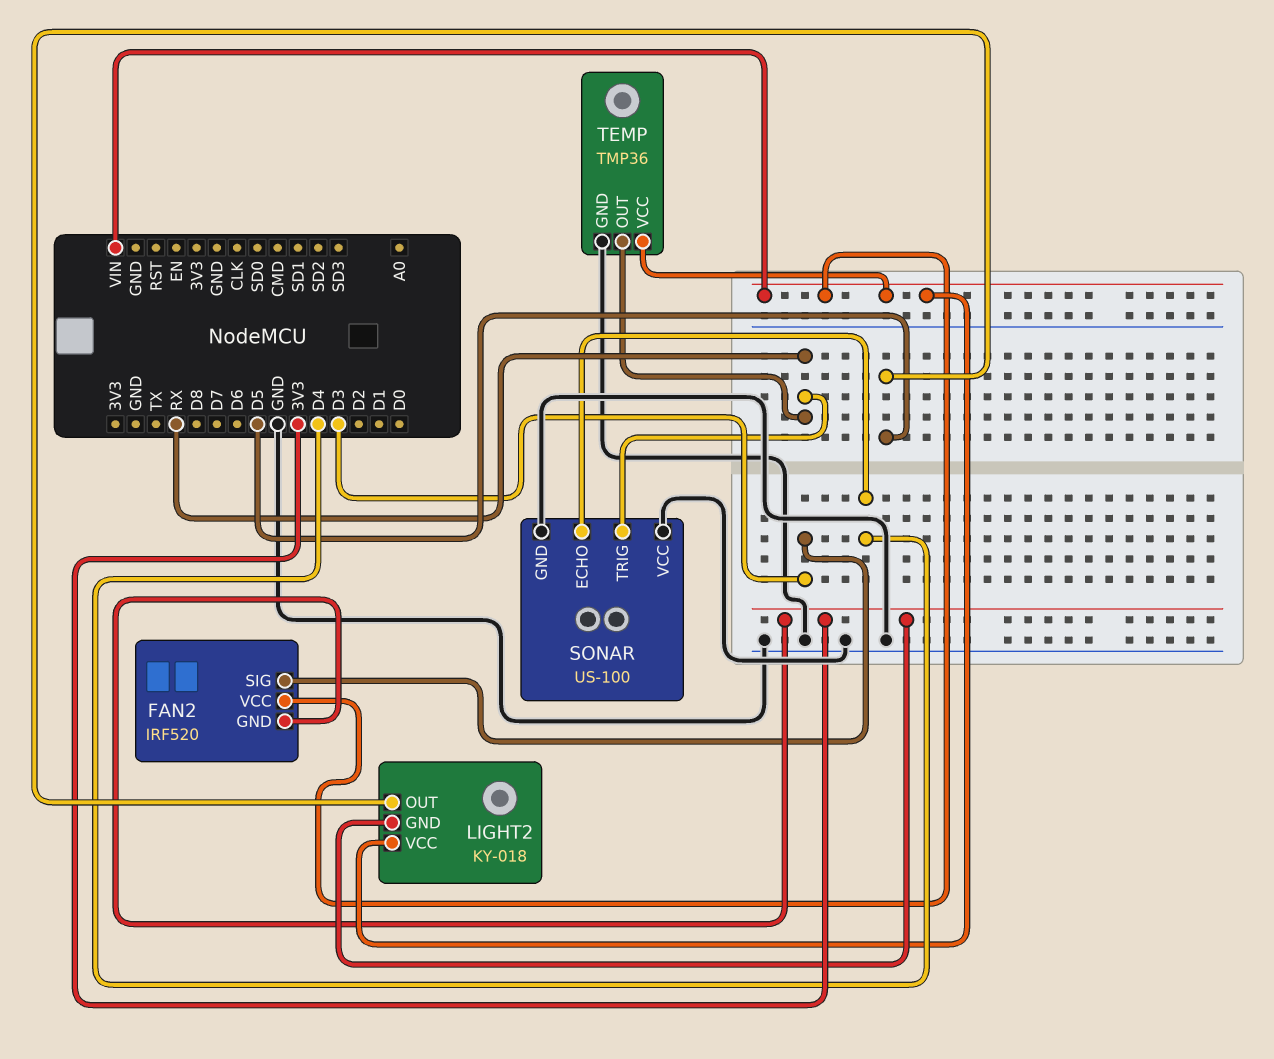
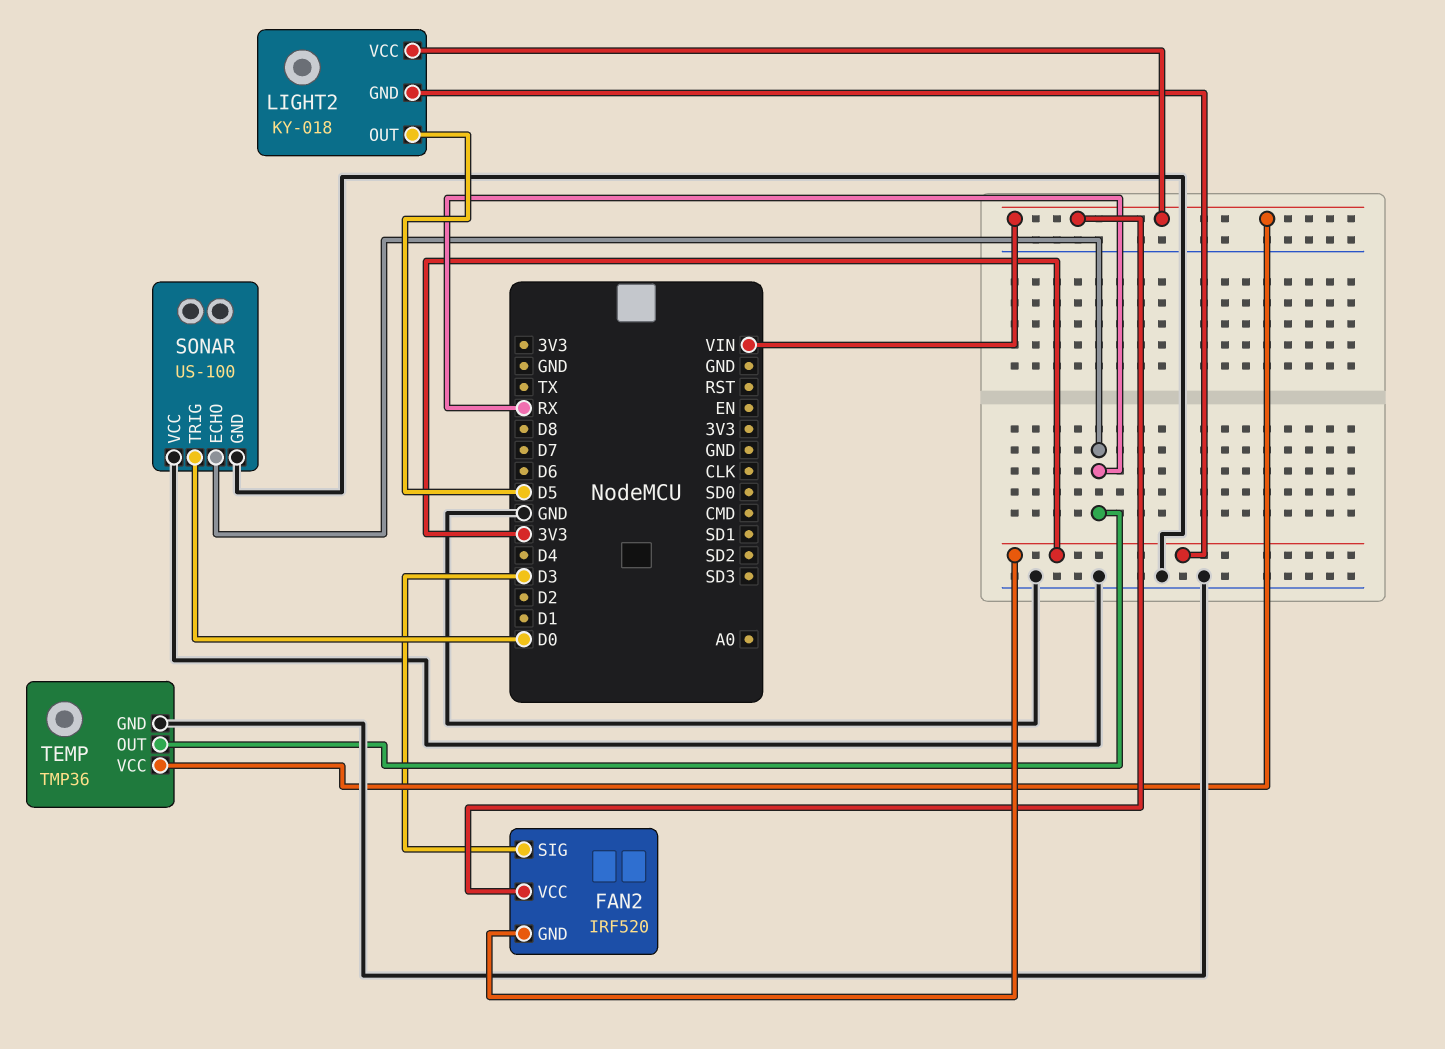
SONAR pin ECHO: D4 -> RX
SONAR pin TRIG: RX -> D0

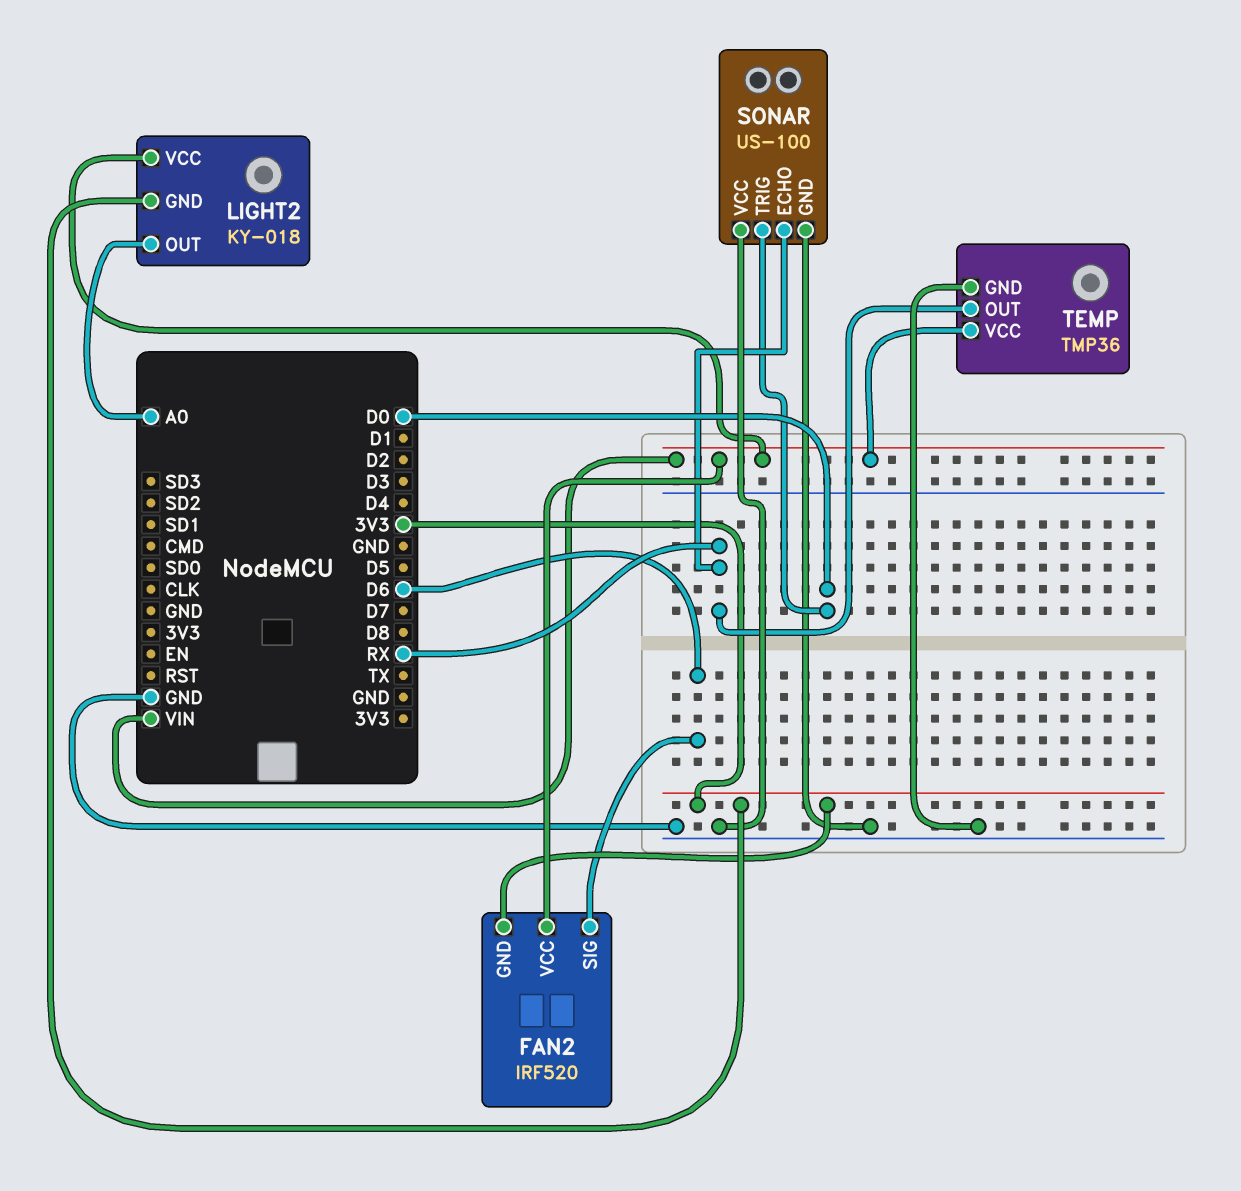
FAN2 pin SIG: D3 -> D6
LIGHT2 pin OUT: D5 -> A0

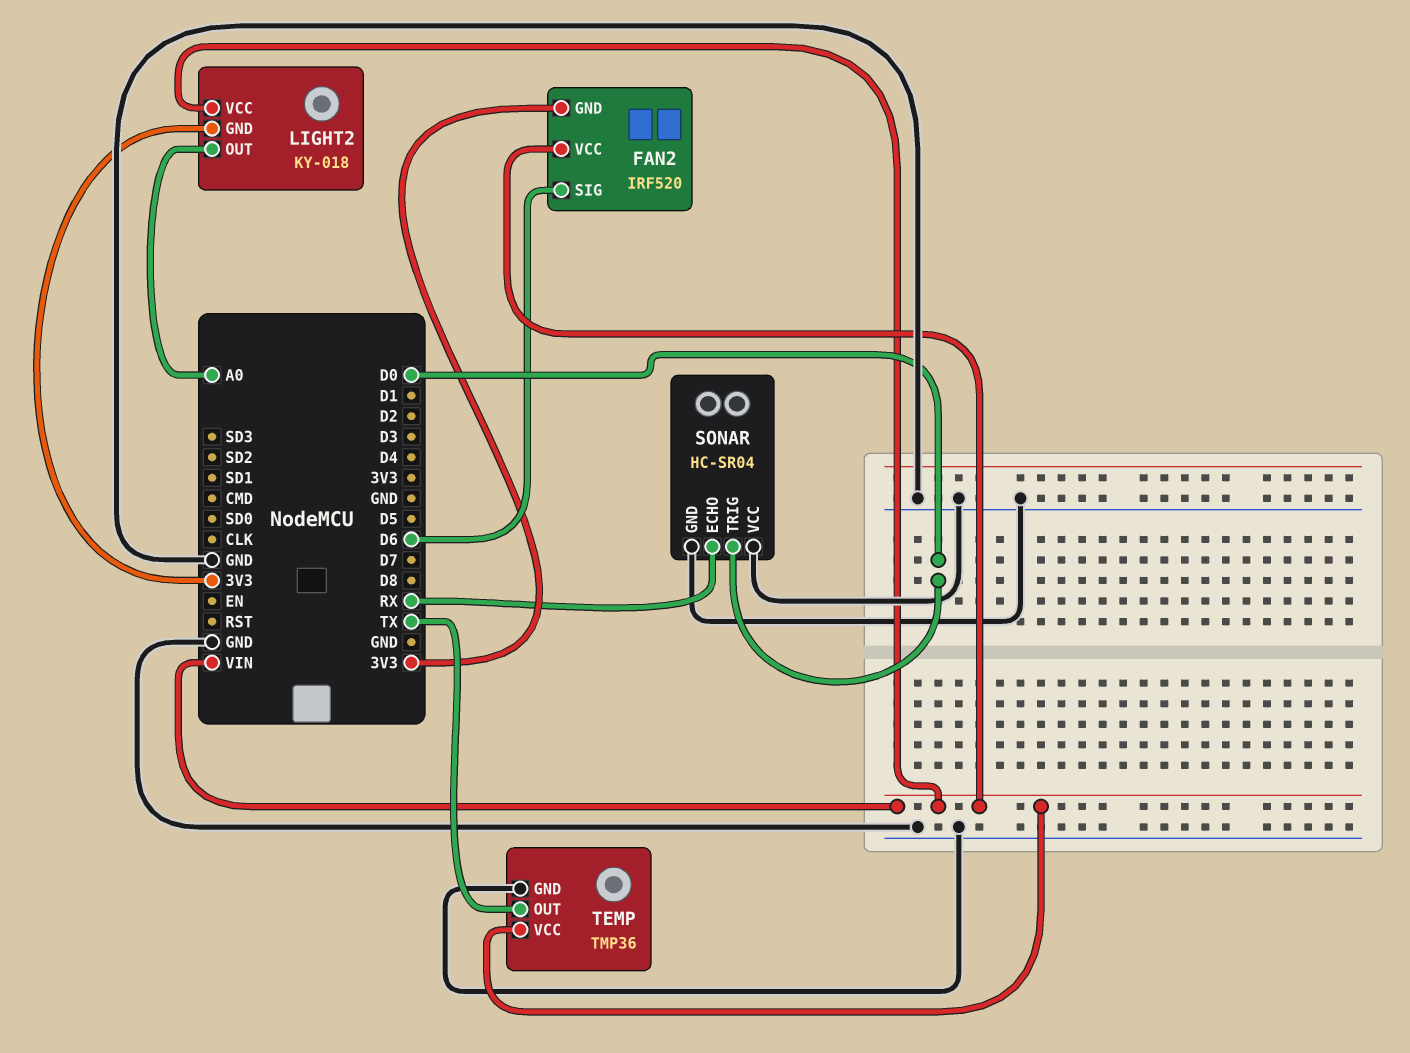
SONAR: US-100 -> HC-SR04
TEMP pin OUT: RX -> TX

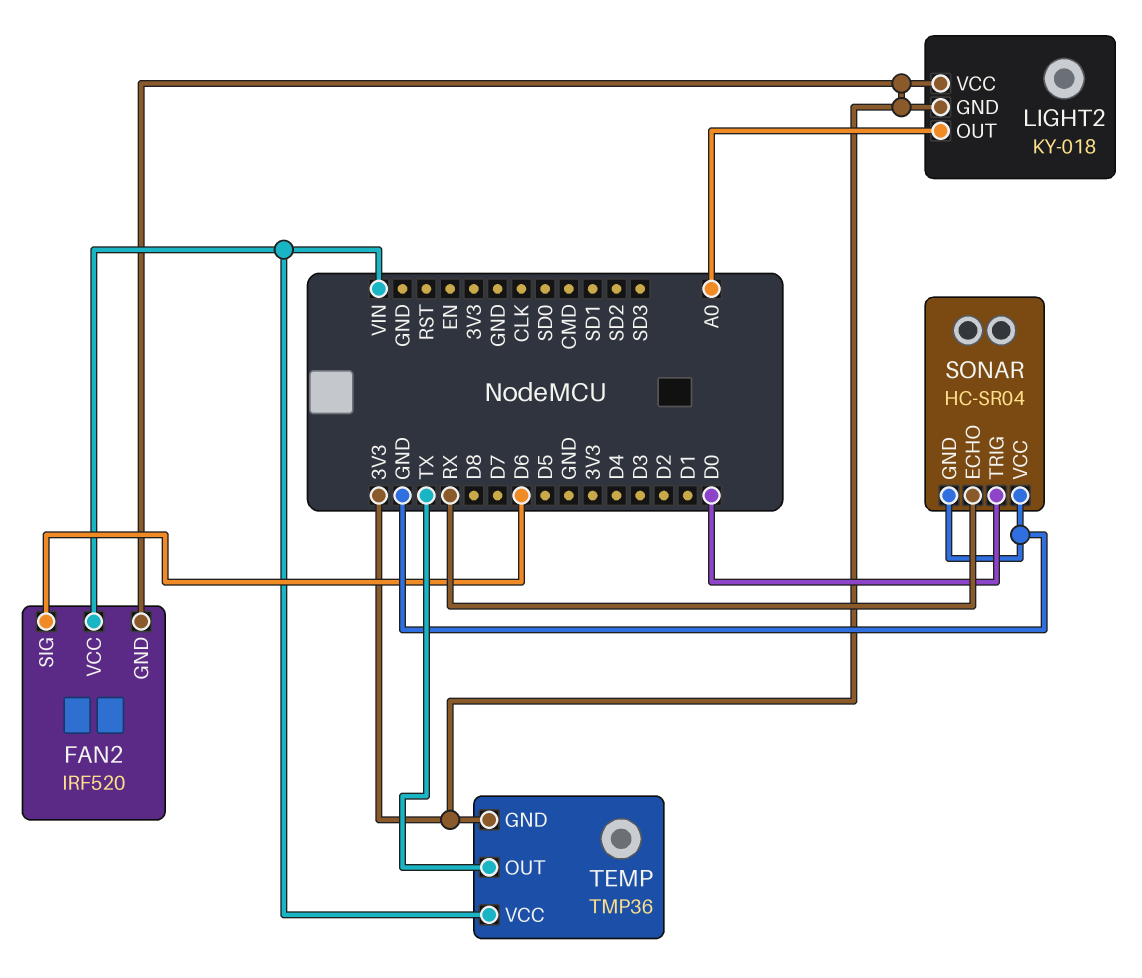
LIGHT2 pin VCC: VIN -> 3V3
TEMP pin GND: GND -> 3V3

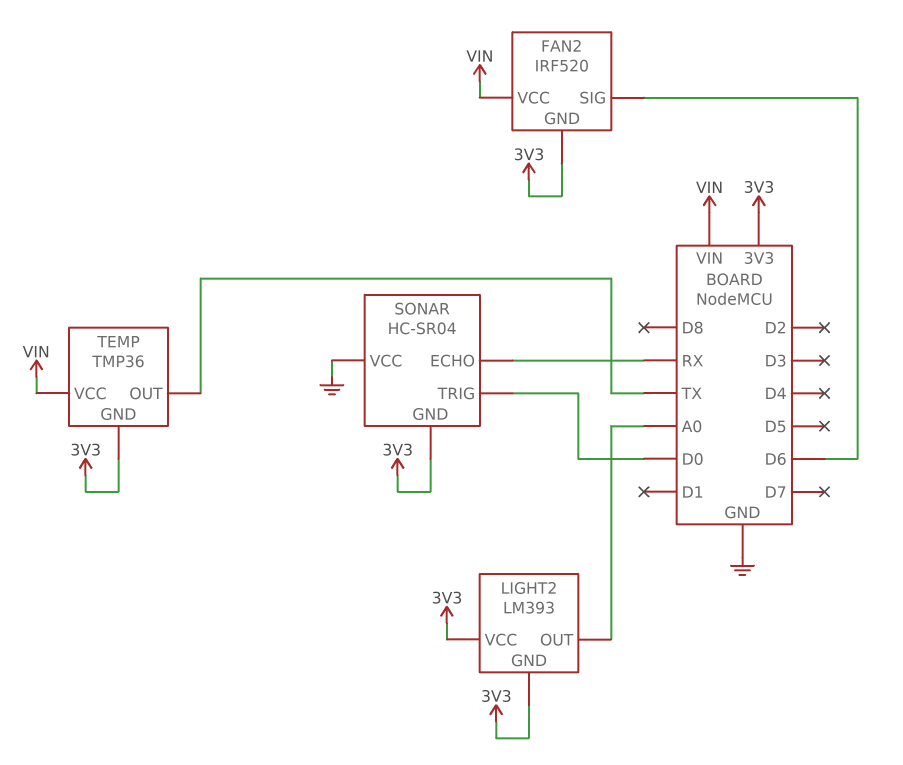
LIGHT2: KY-018 -> LM393
SONAR pin GND: GND -> 3V3

